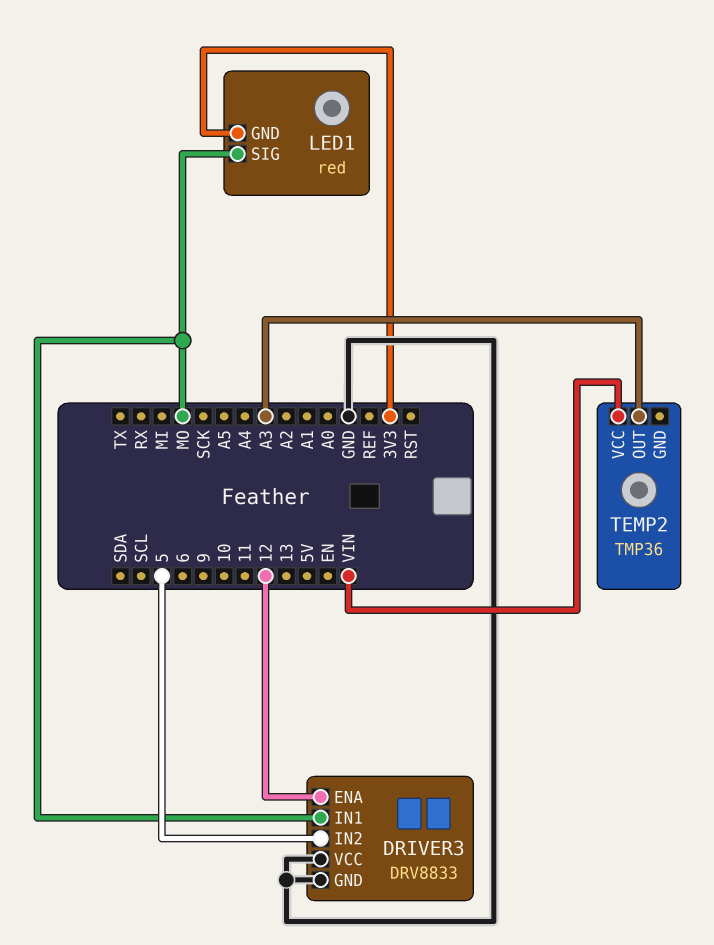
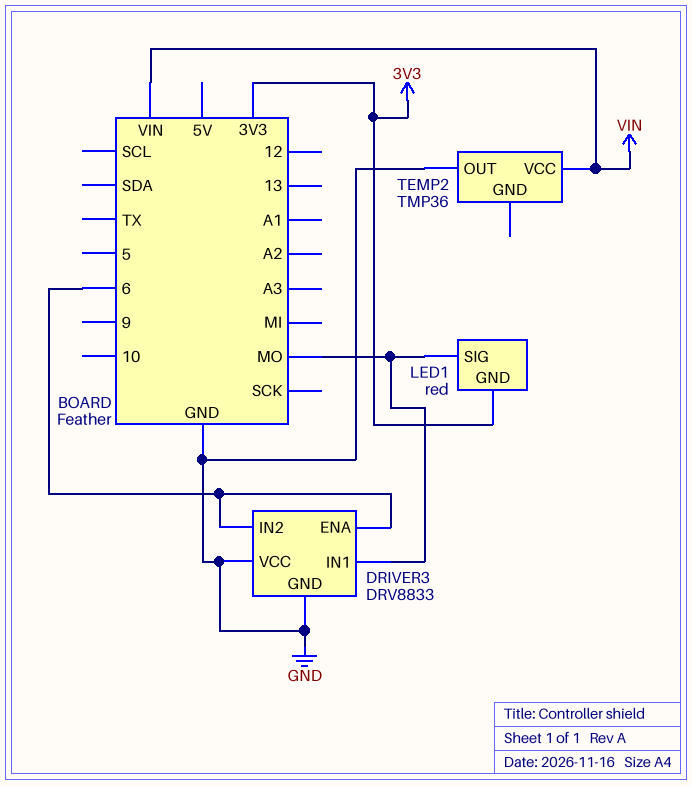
DRIVER3 pin ENA: 12 -> 6
DRIVER3 pin IN2: 5 -> 6
TEMP2 pin OUT: A3 -> GND

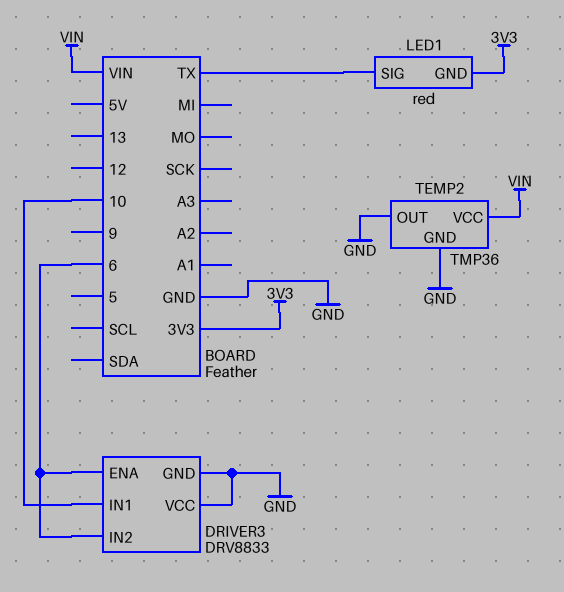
DRIVER3 pin IN1: MO -> 10
LED1 pin SIG: MO -> TX
TEMP2 pin GND: none -> GND

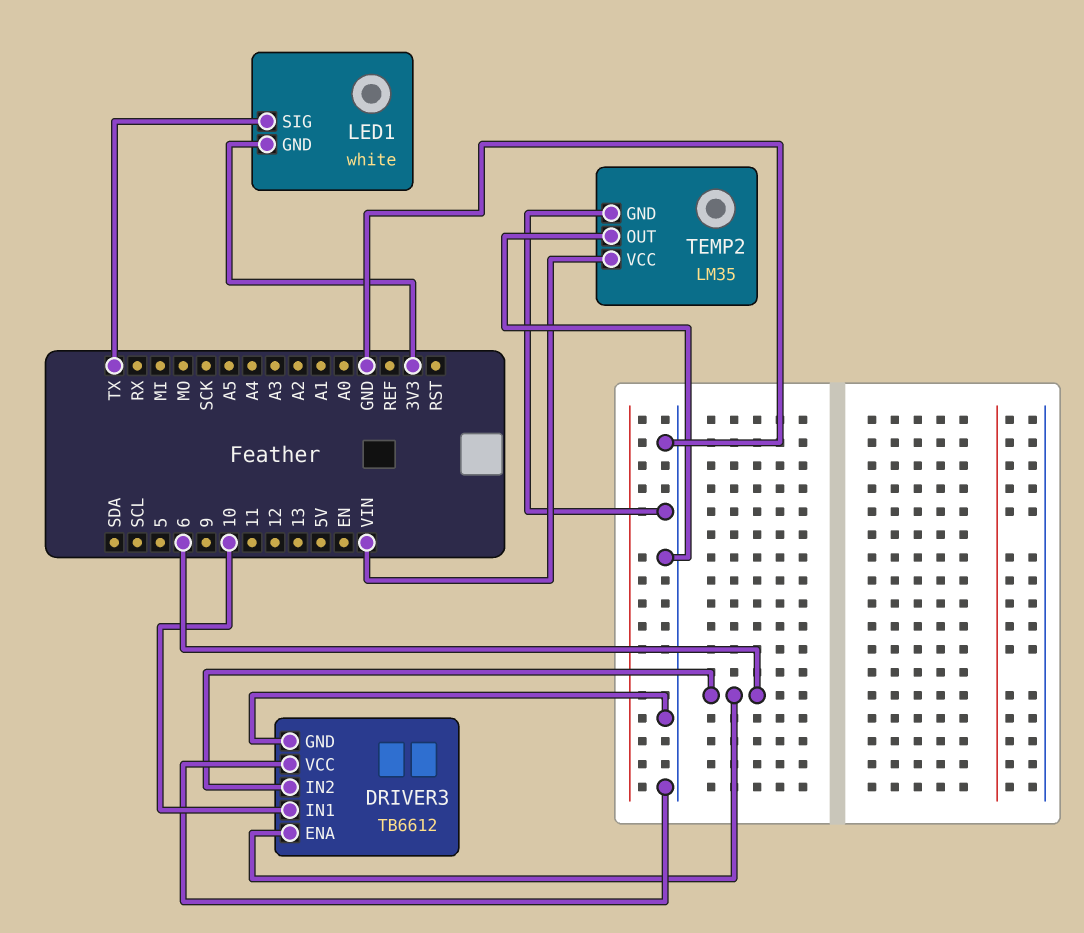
DRIVER3: DRV8833 -> TB6612
LED1: red -> white
TEMP2: TMP36 -> LM35

